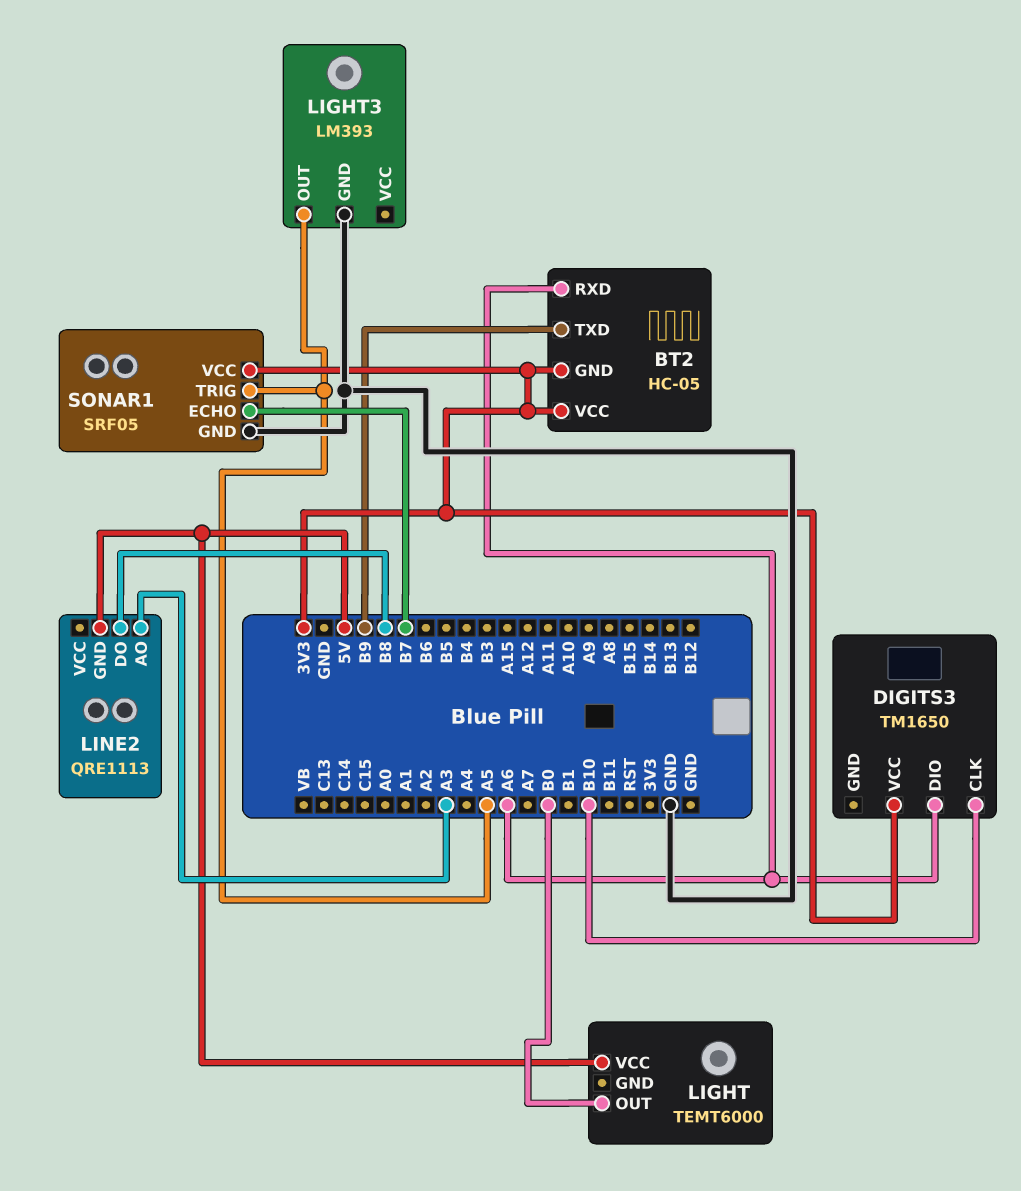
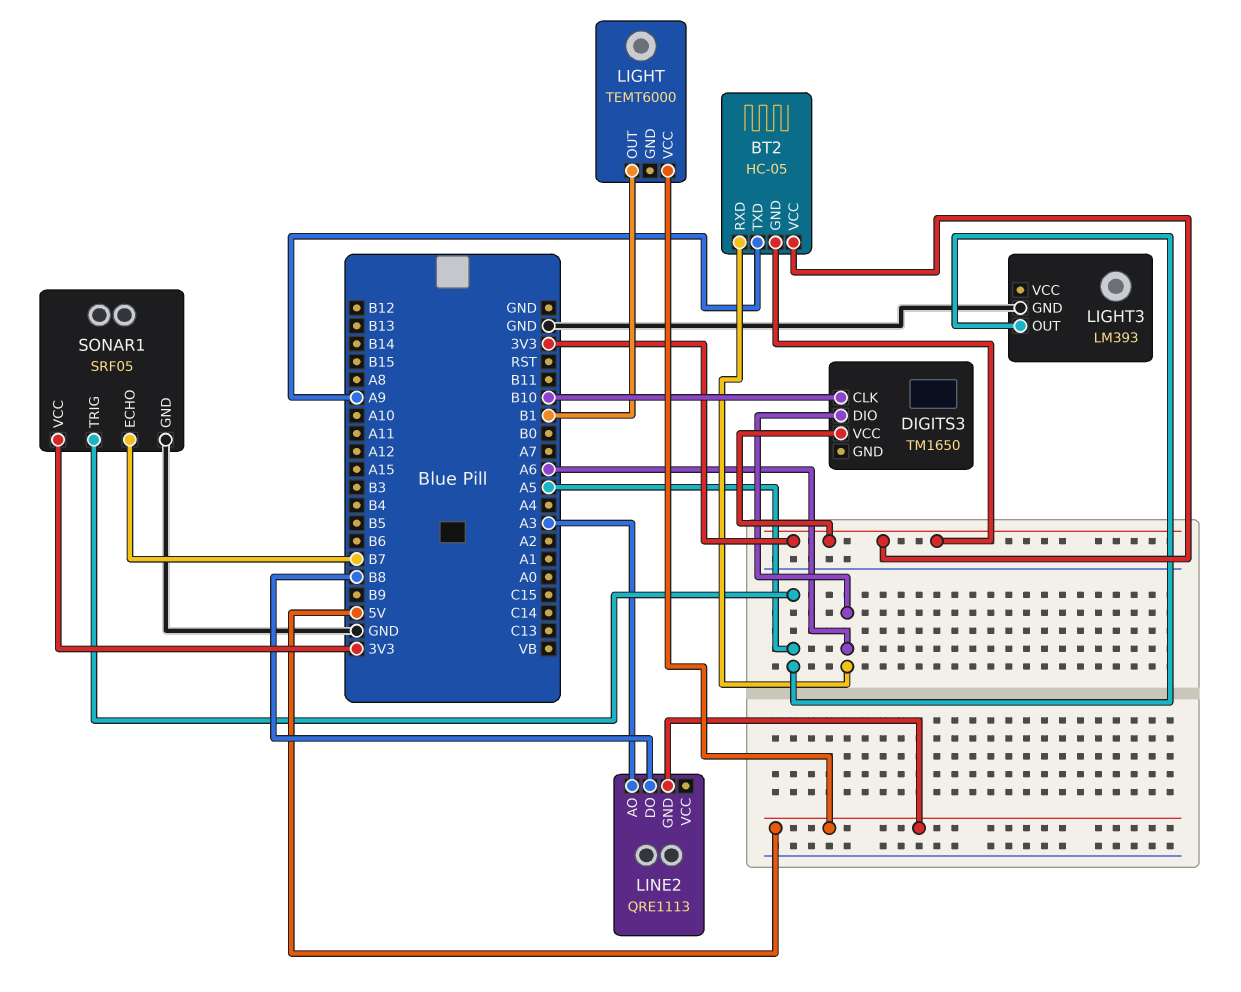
BT2 pin TXD: B9 -> A9
LIGHT pin OUT: B0 -> B1

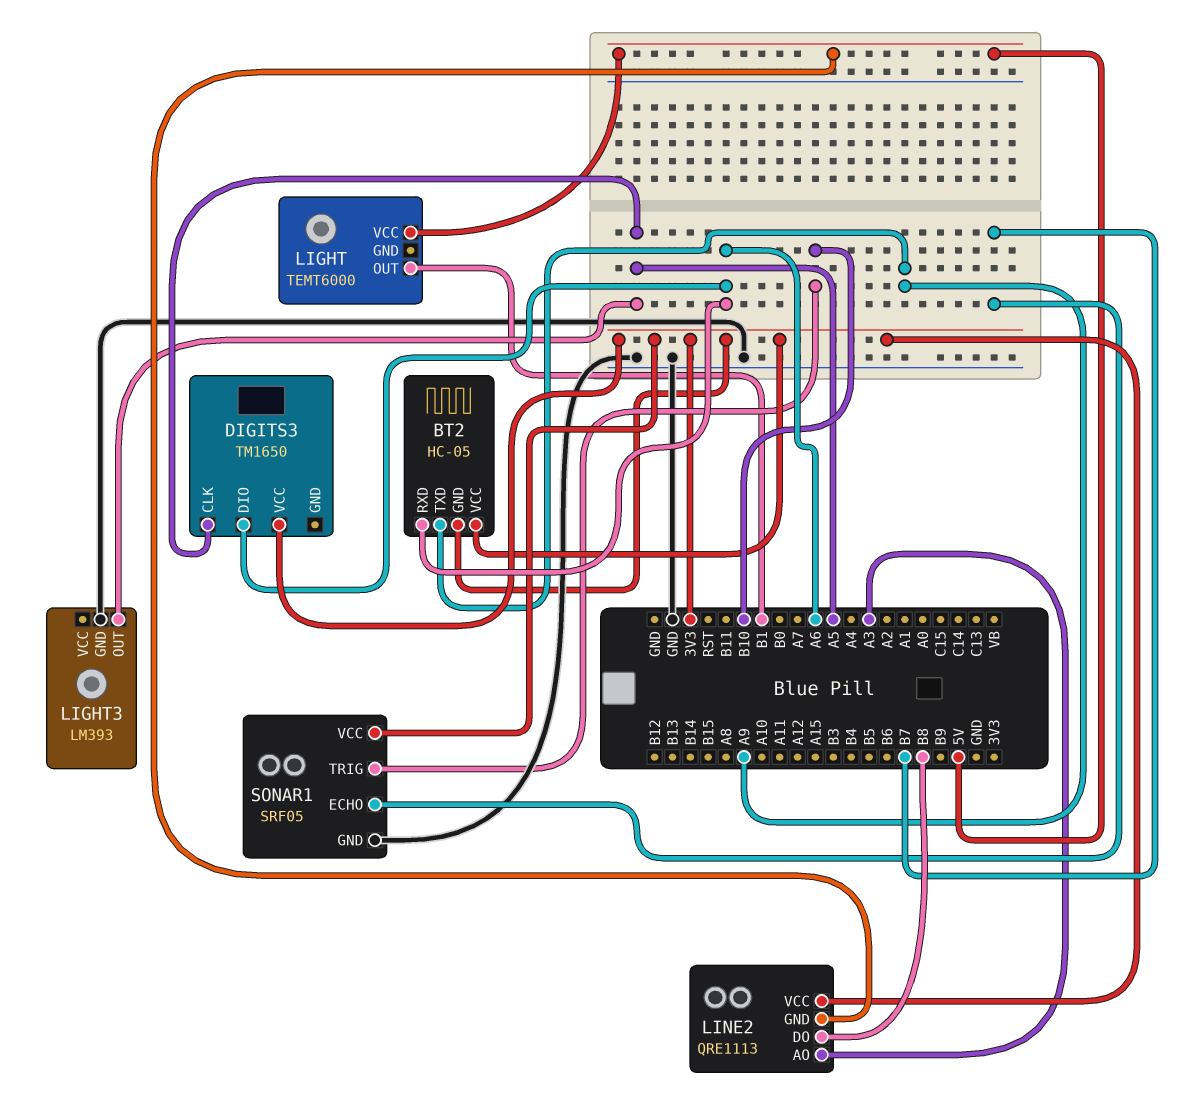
DIGITS3 pin CLK: B10 -> A5
LINE2 pin VCC: none -> 3V3
SONAR1 pin TRIG: A5 -> B10

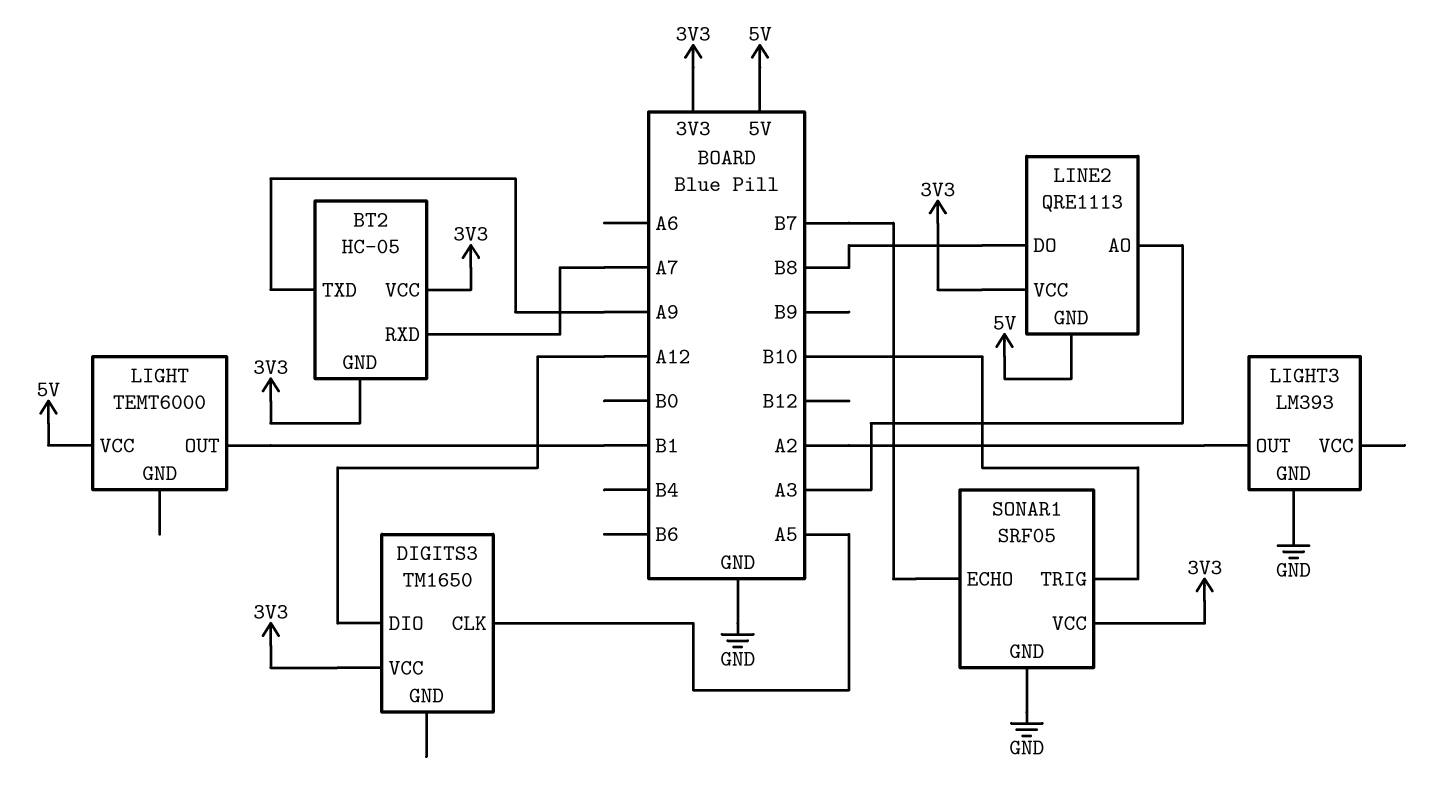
BT2 pin RXD: A6 -> A7
DIGITS3 pin DIO: A6 -> A12
LIGHT3 pin OUT: A5 -> A2

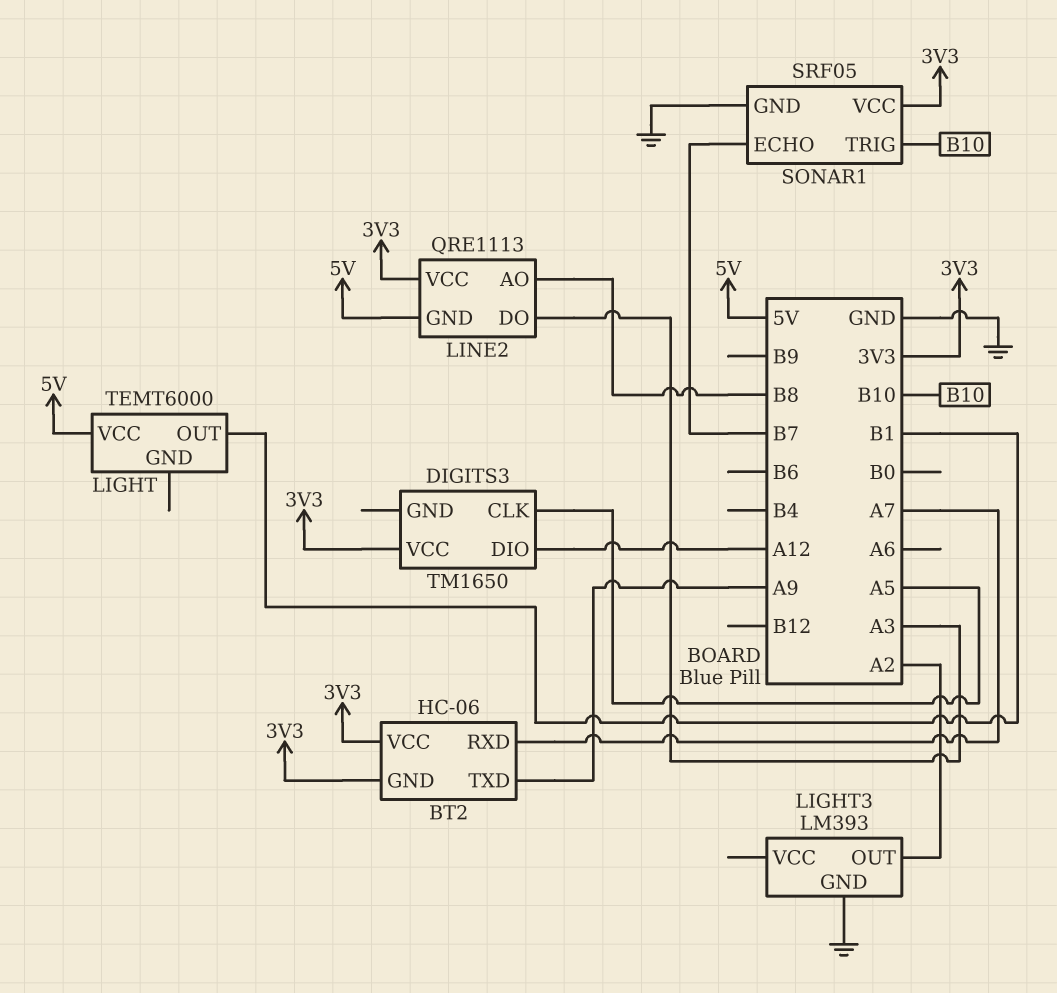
BT2: HC-05 -> HC-06
LINE2 pin AO: A3 -> B8
LINE2 pin DO: B8 -> A3

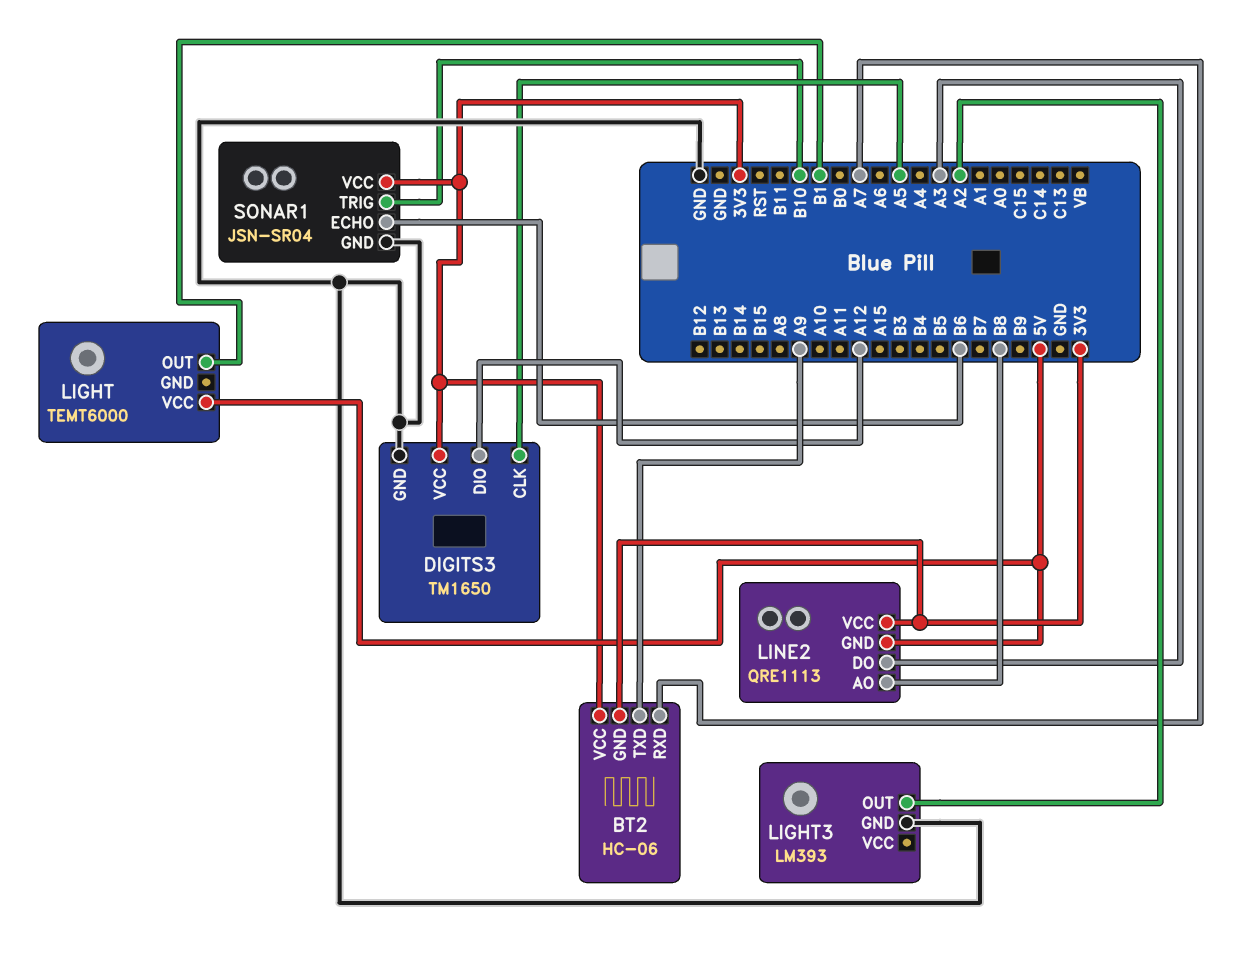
DIGITS3 pin GND: none -> GND
SONAR1: SRF05 -> JSN-SR04
SONAR1 pin ECHO: B7 -> B6

